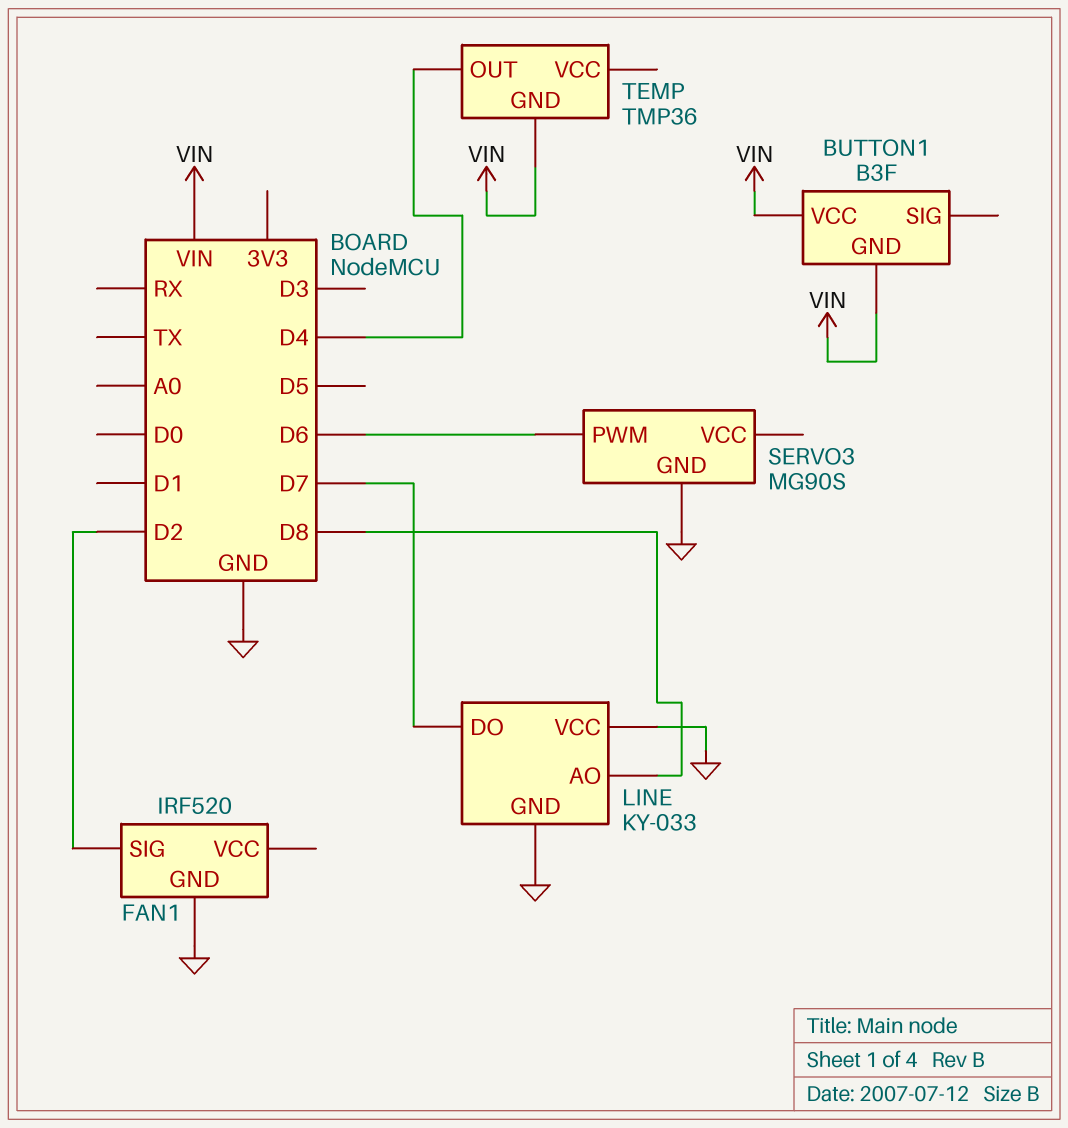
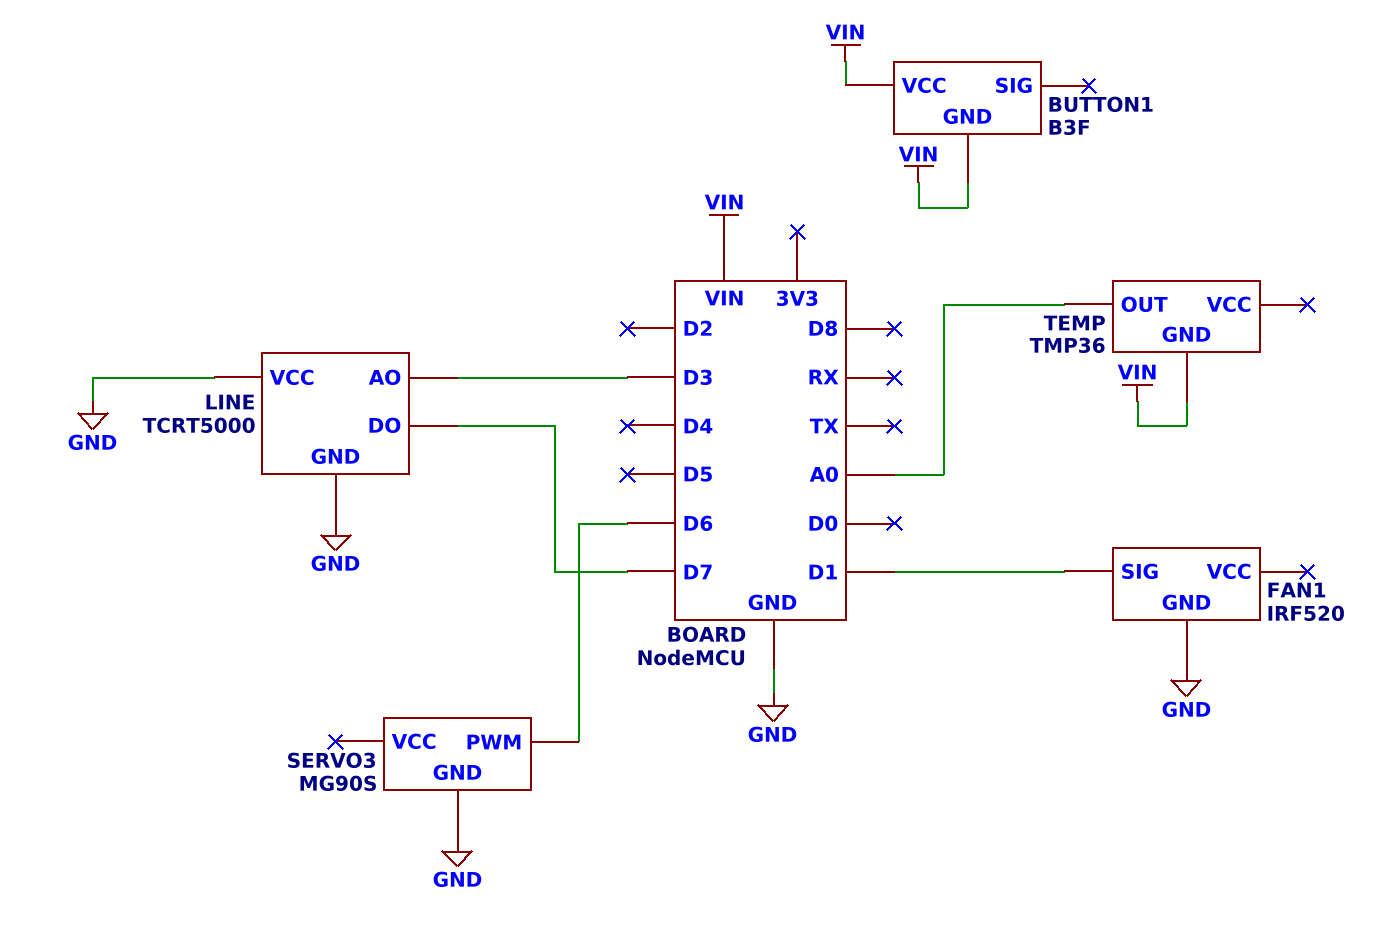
FAN1 pin SIG: D2 -> D1
LINE: KY-033 -> TCRT5000
LINE pin AO: D8 -> D3
TEMP pin OUT: D4 -> A0

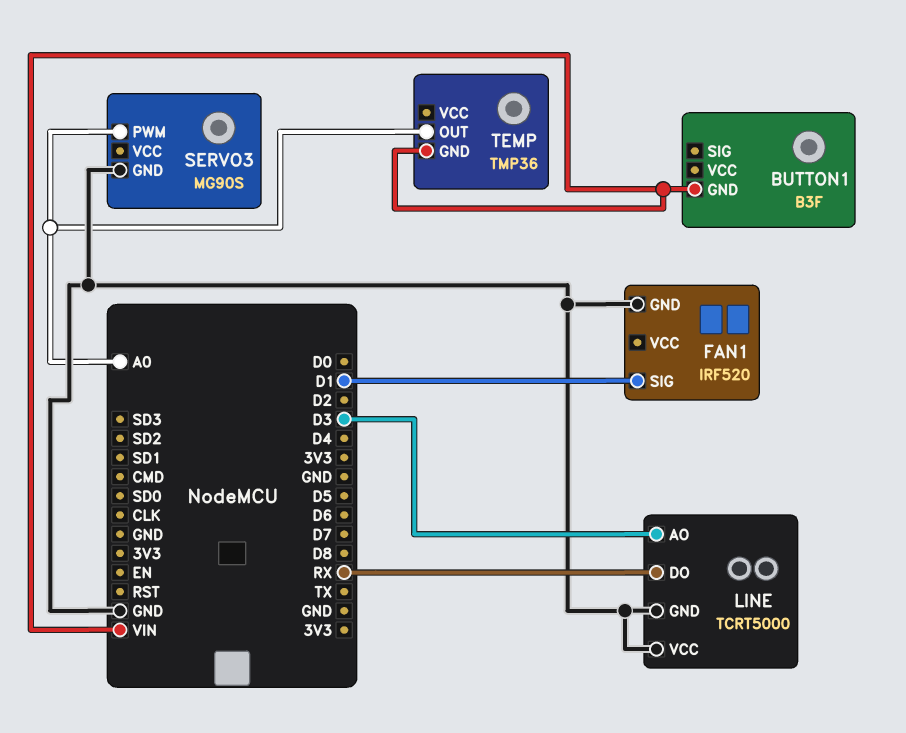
BUTTON1 pin VCC: VIN -> none
LINE pin DO: D7 -> RX
SERVO3 pin PWM: D6 -> A0

